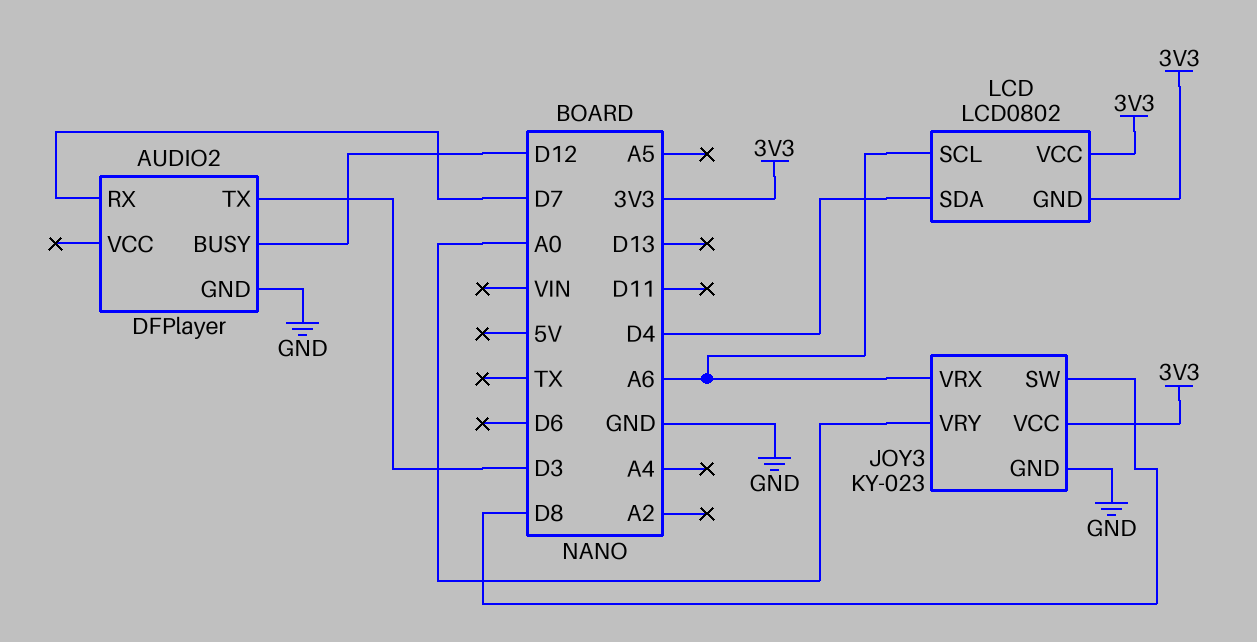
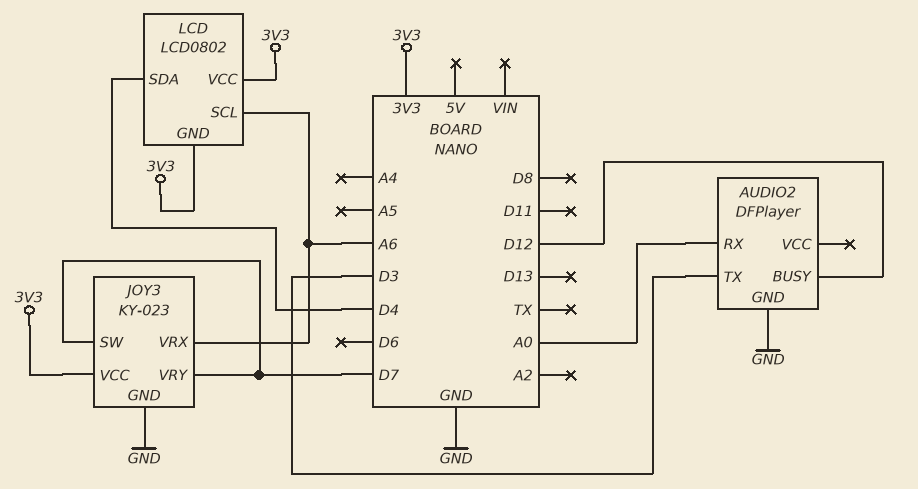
AUDIO2 pin RX: D7 -> A0
JOY3 pin SW: D8 -> D7
JOY3 pin VRY: A0 -> D7

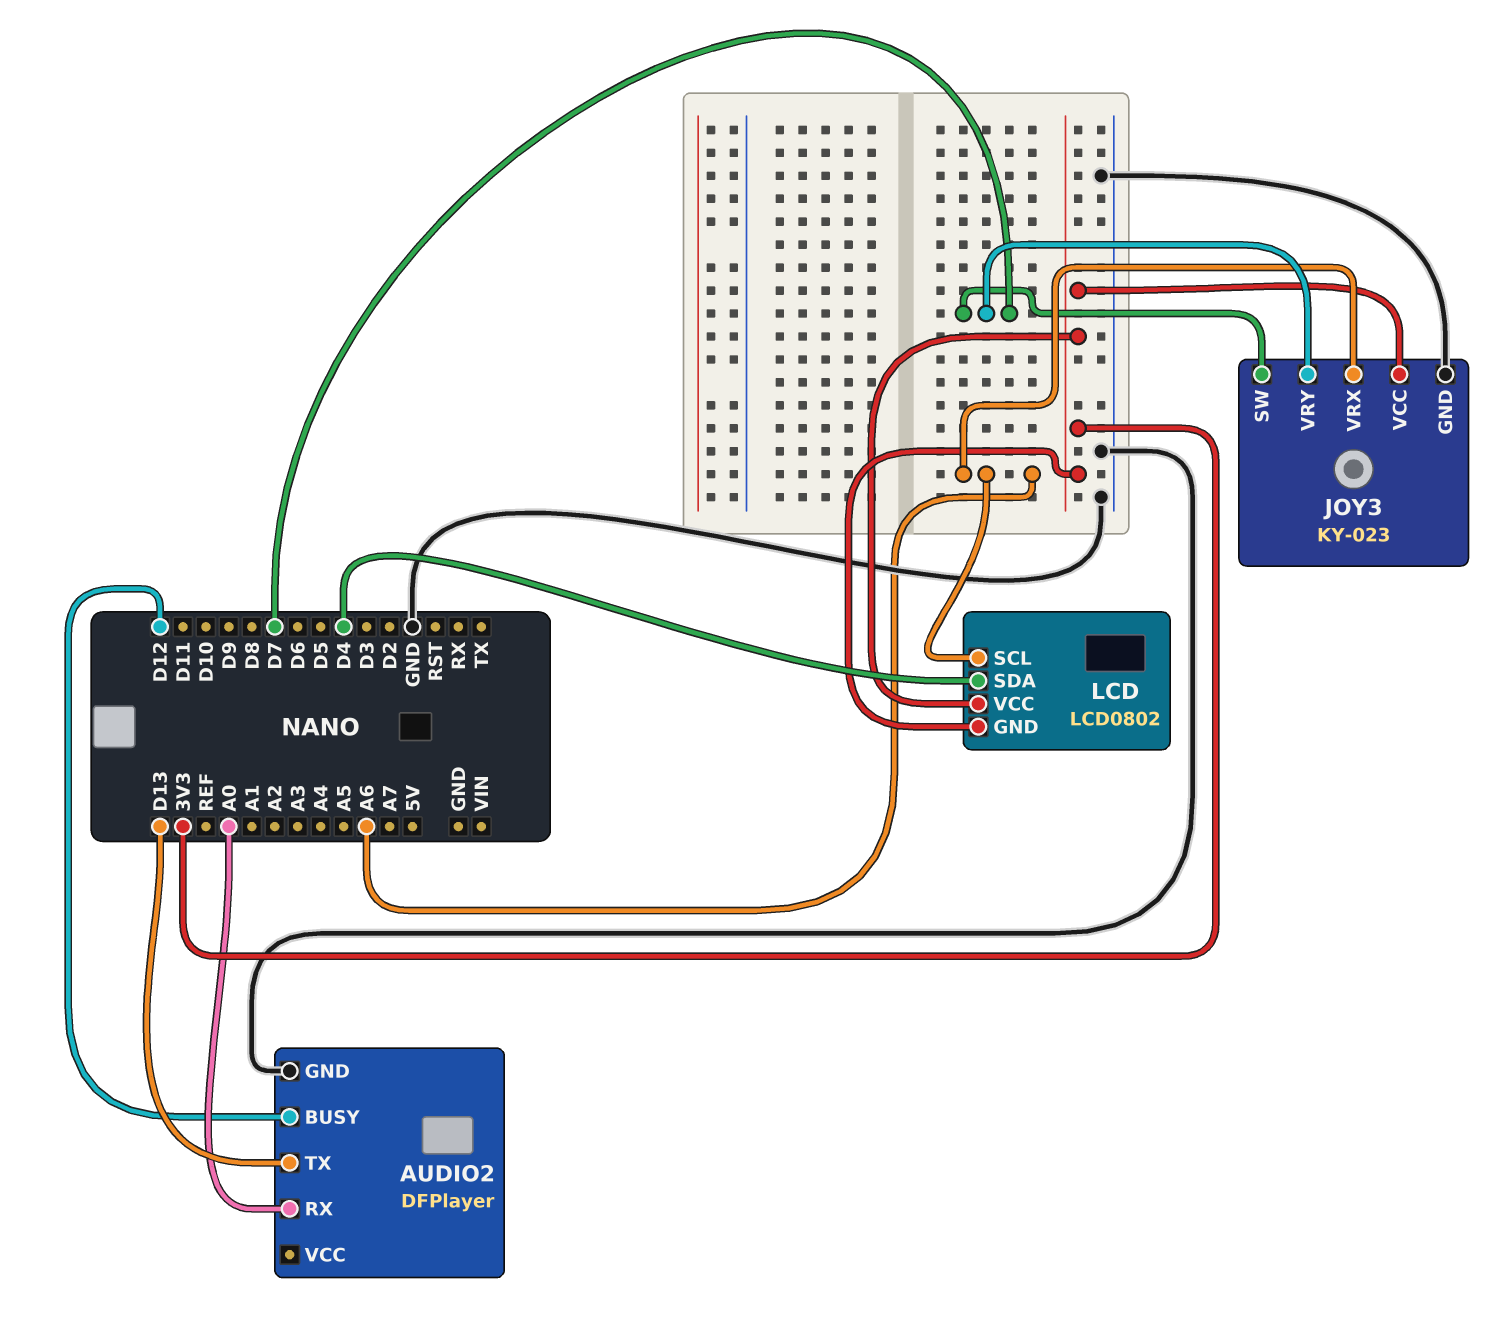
AUDIO2 pin TX: D3 -> D13

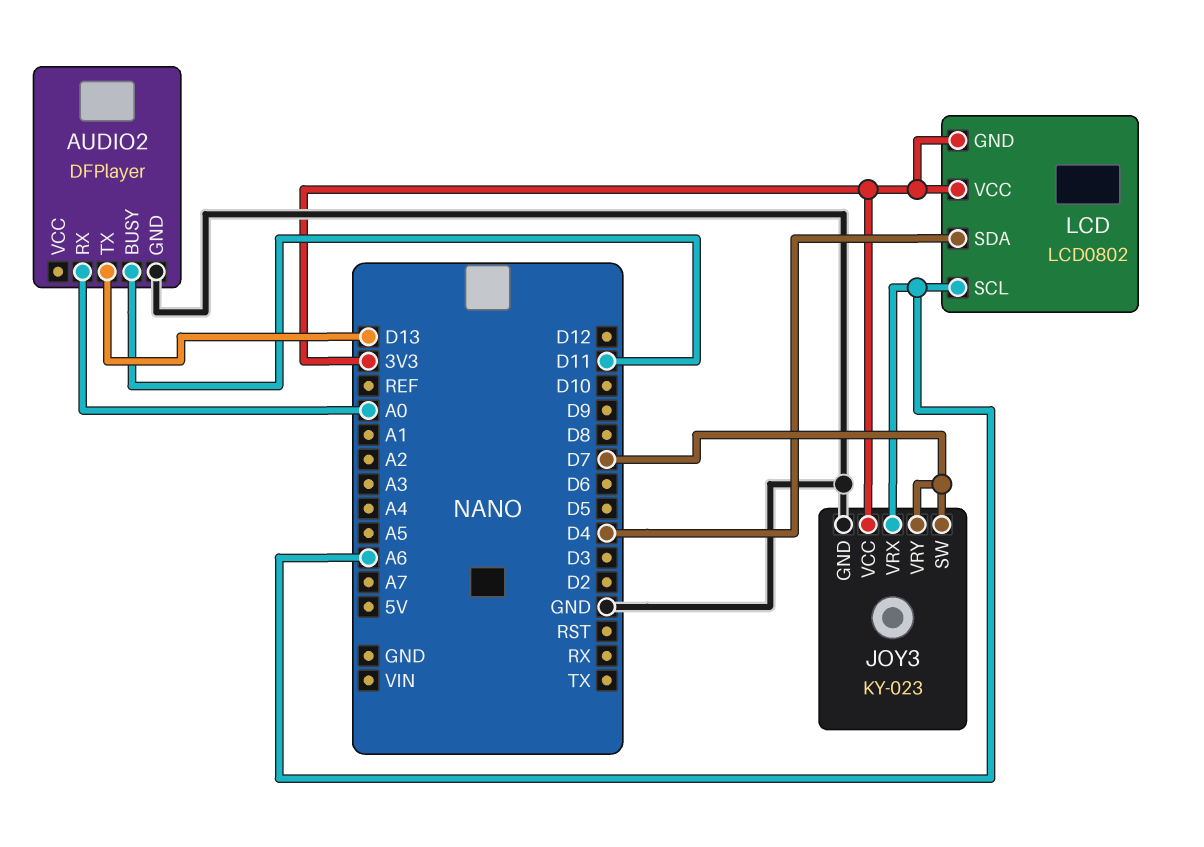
AUDIO2 pin BUSY: D12 -> D11

